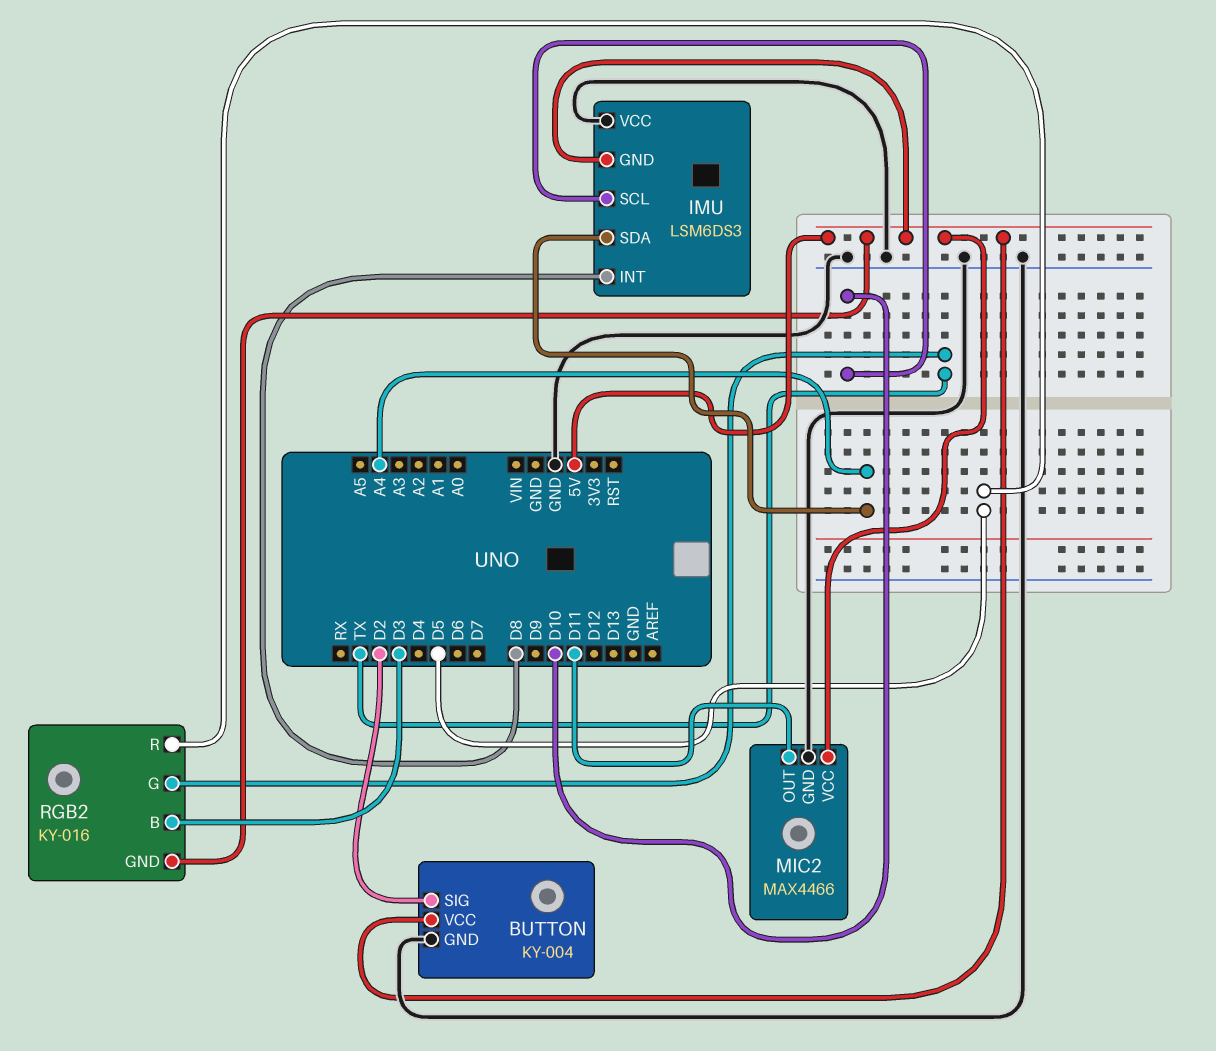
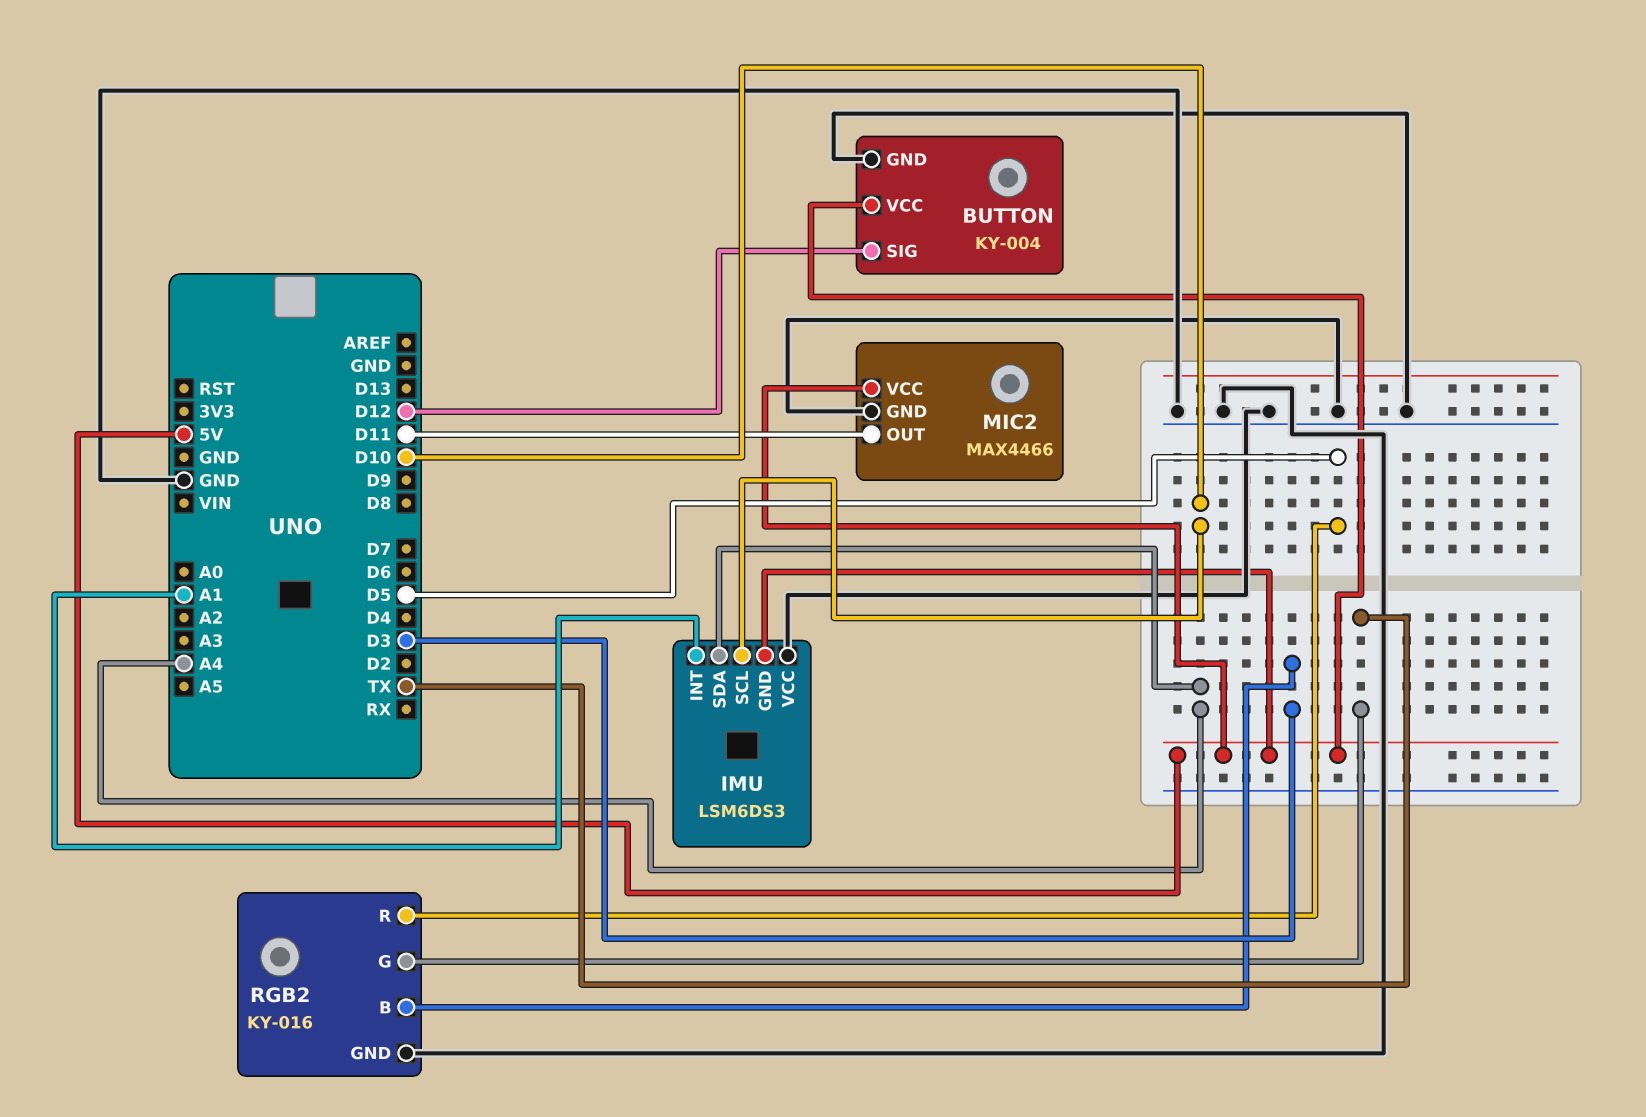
BUTTON pin SIG: D2 -> D12
IMU pin INT: D8 -> A1
RGB2 pin GND: 5V -> GND

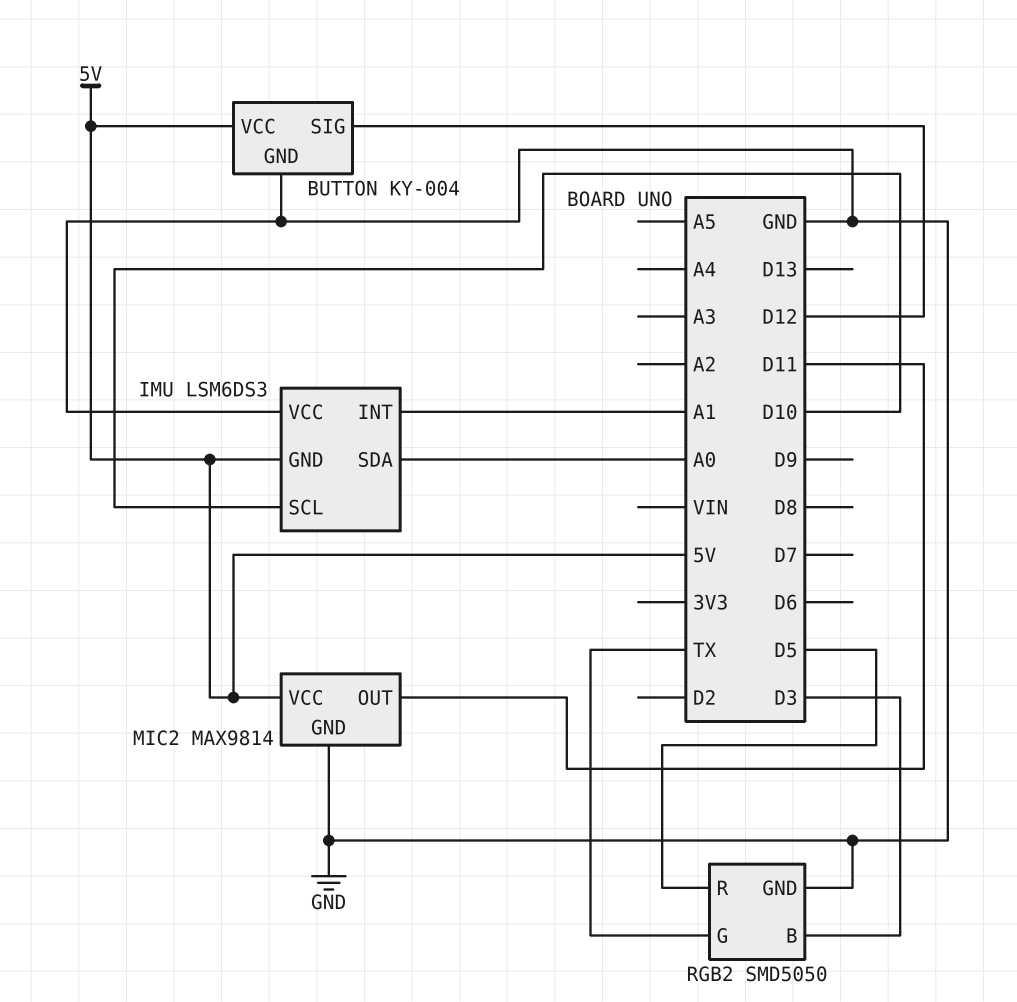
IMU pin SDA: A4 -> A0
MIC2: MAX4466 -> MAX9814
RGB2: KY-016 -> SMD5050

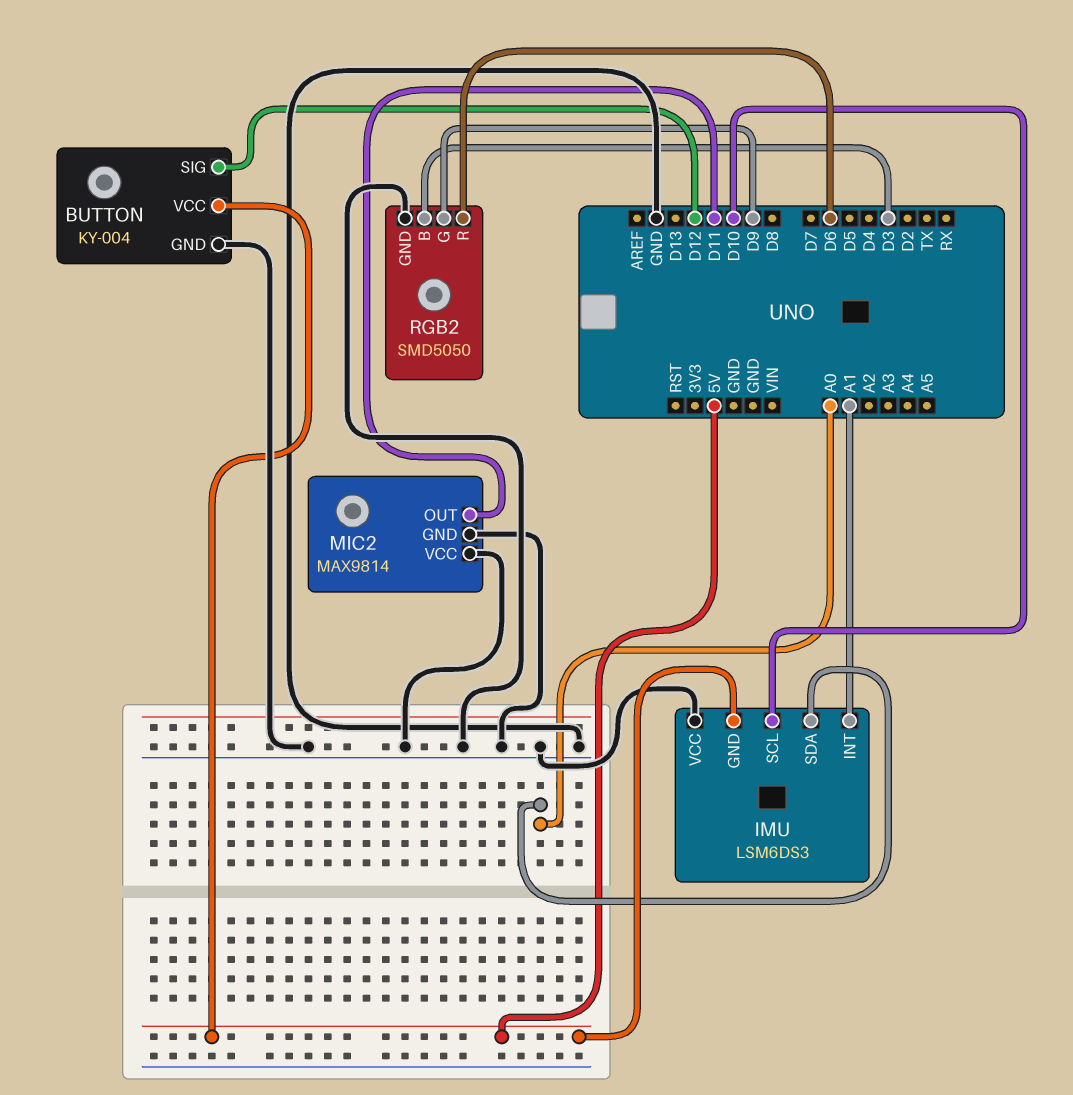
MIC2 pin VCC: 5V -> GND
RGB2 pin G: TX -> D9
RGB2 pin R: D5 -> D6

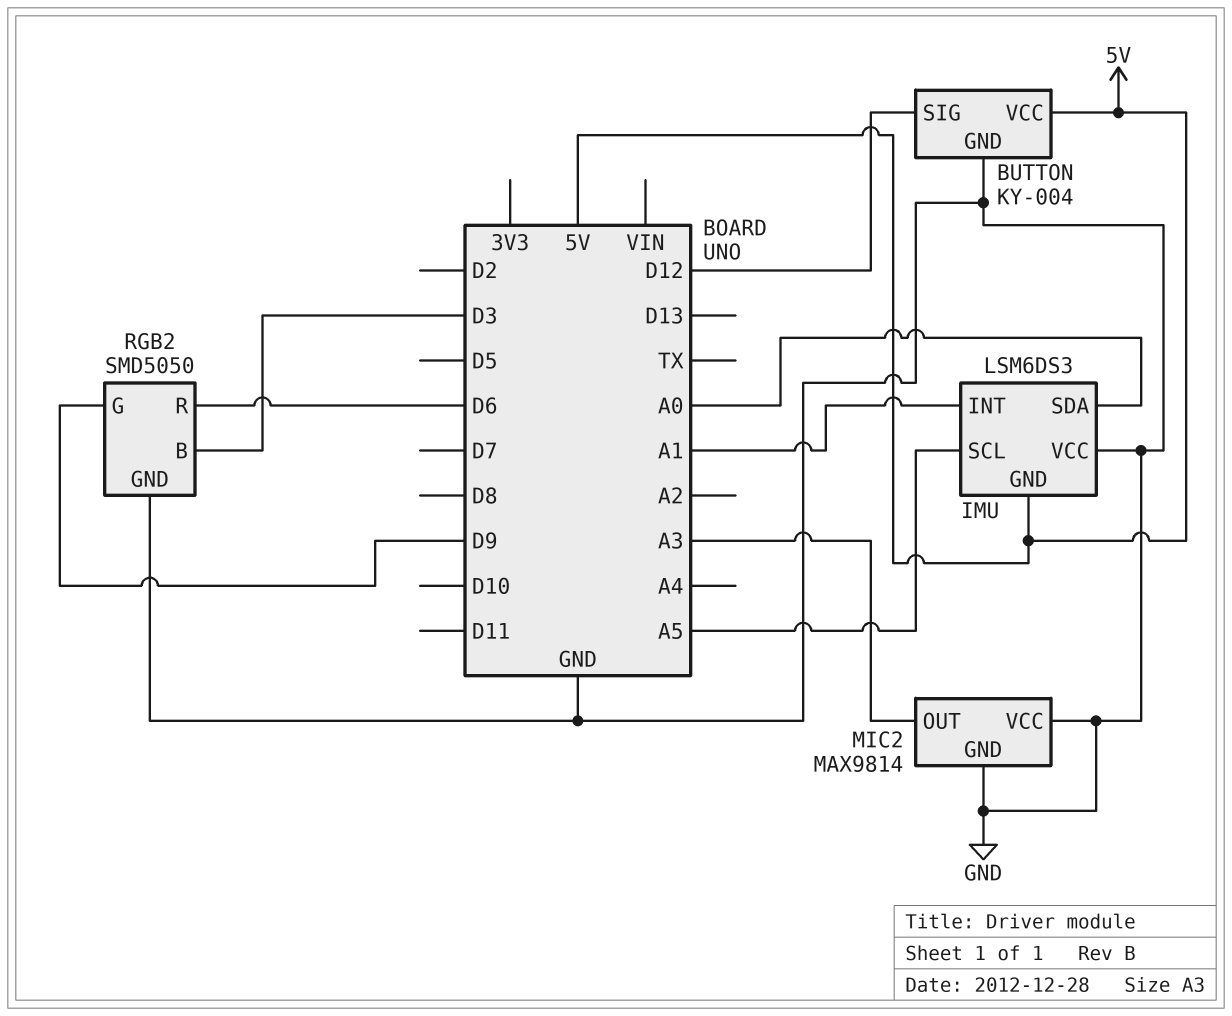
IMU pin SCL: D10 -> A5
MIC2 pin OUT: D11 -> A3

